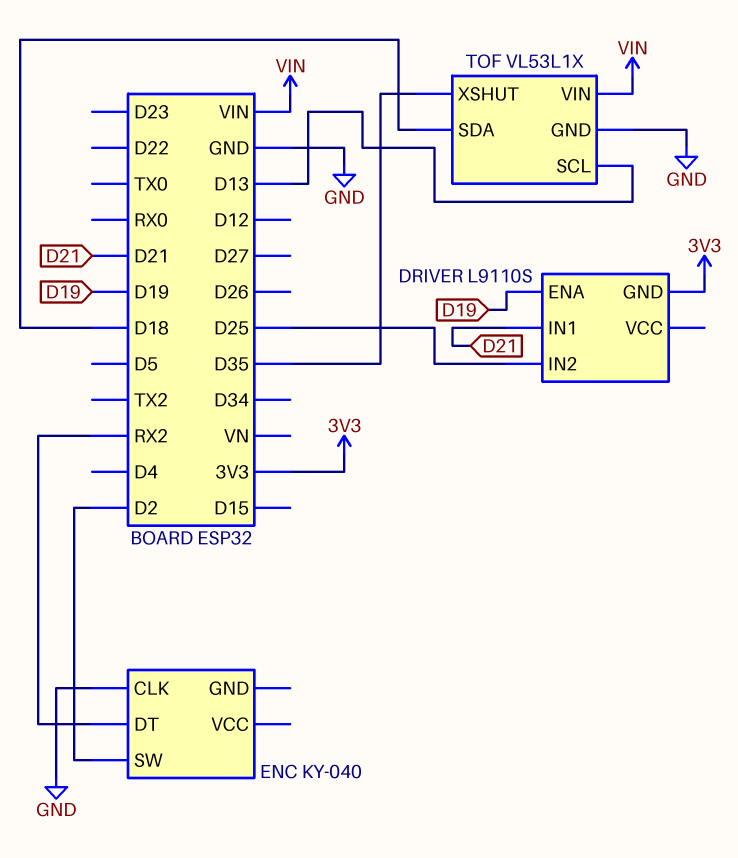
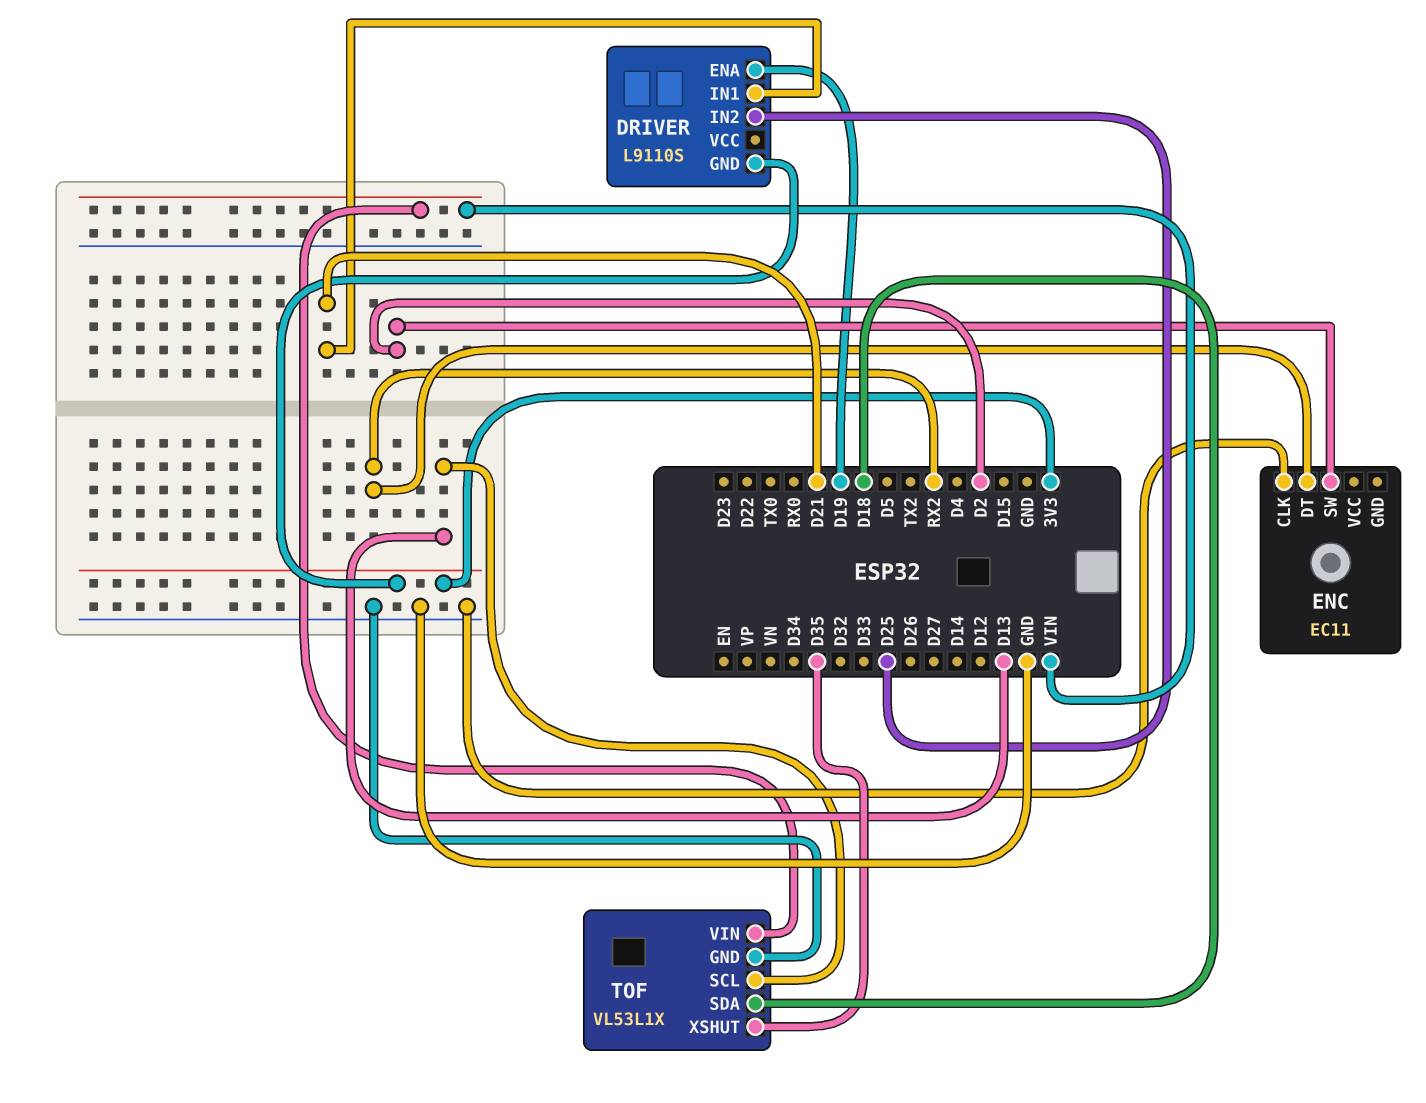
ENC: KY-040 -> EC11

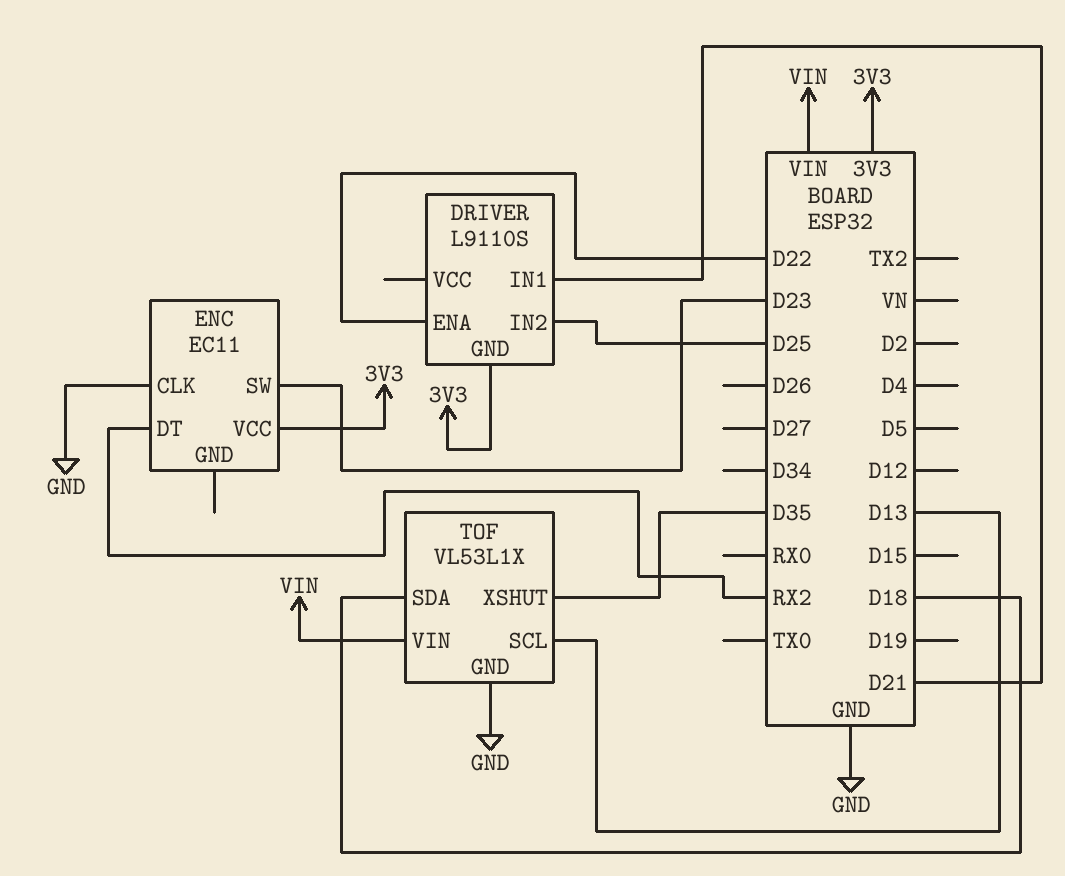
DRIVER pin ENA: D19 -> D22
ENC pin SW: D2 -> D23
ENC pin VCC: none -> 3V3

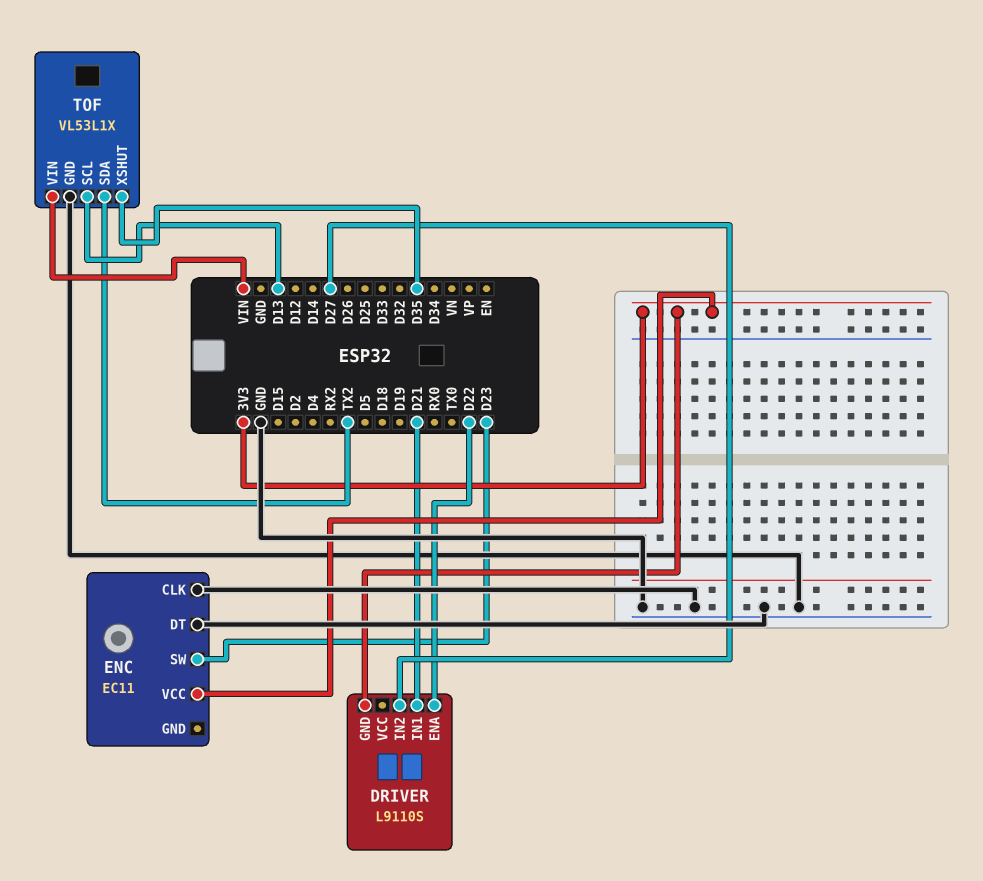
DRIVER pin IN2: D25 -> D27
ENC pin DT: RX2 -> GND
TOF pin SDA: D18 -> TX2

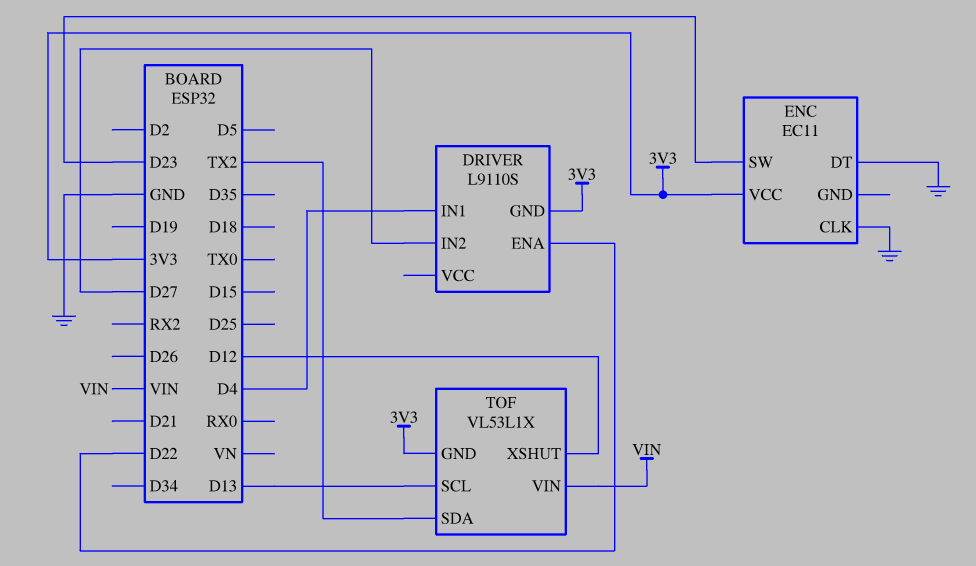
DRIVER pin IN1: D21 -> D4
TOF pin GND: GND -> 3V3
TOF pin XSHUT: D35 -> D12

